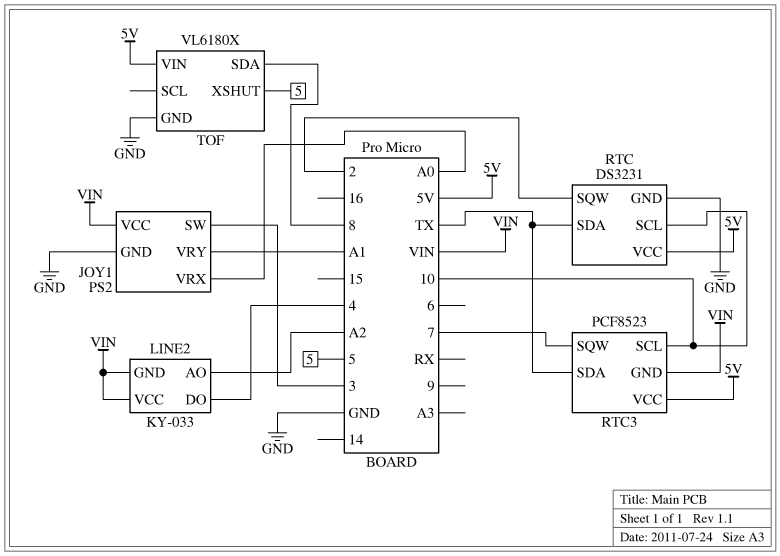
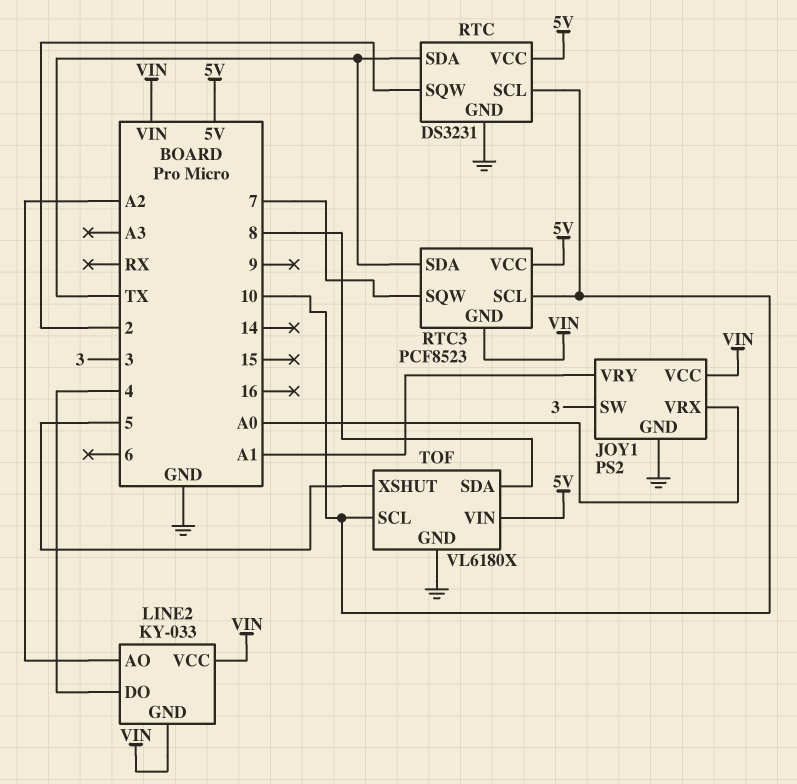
TOF pin SCL: none -> 10

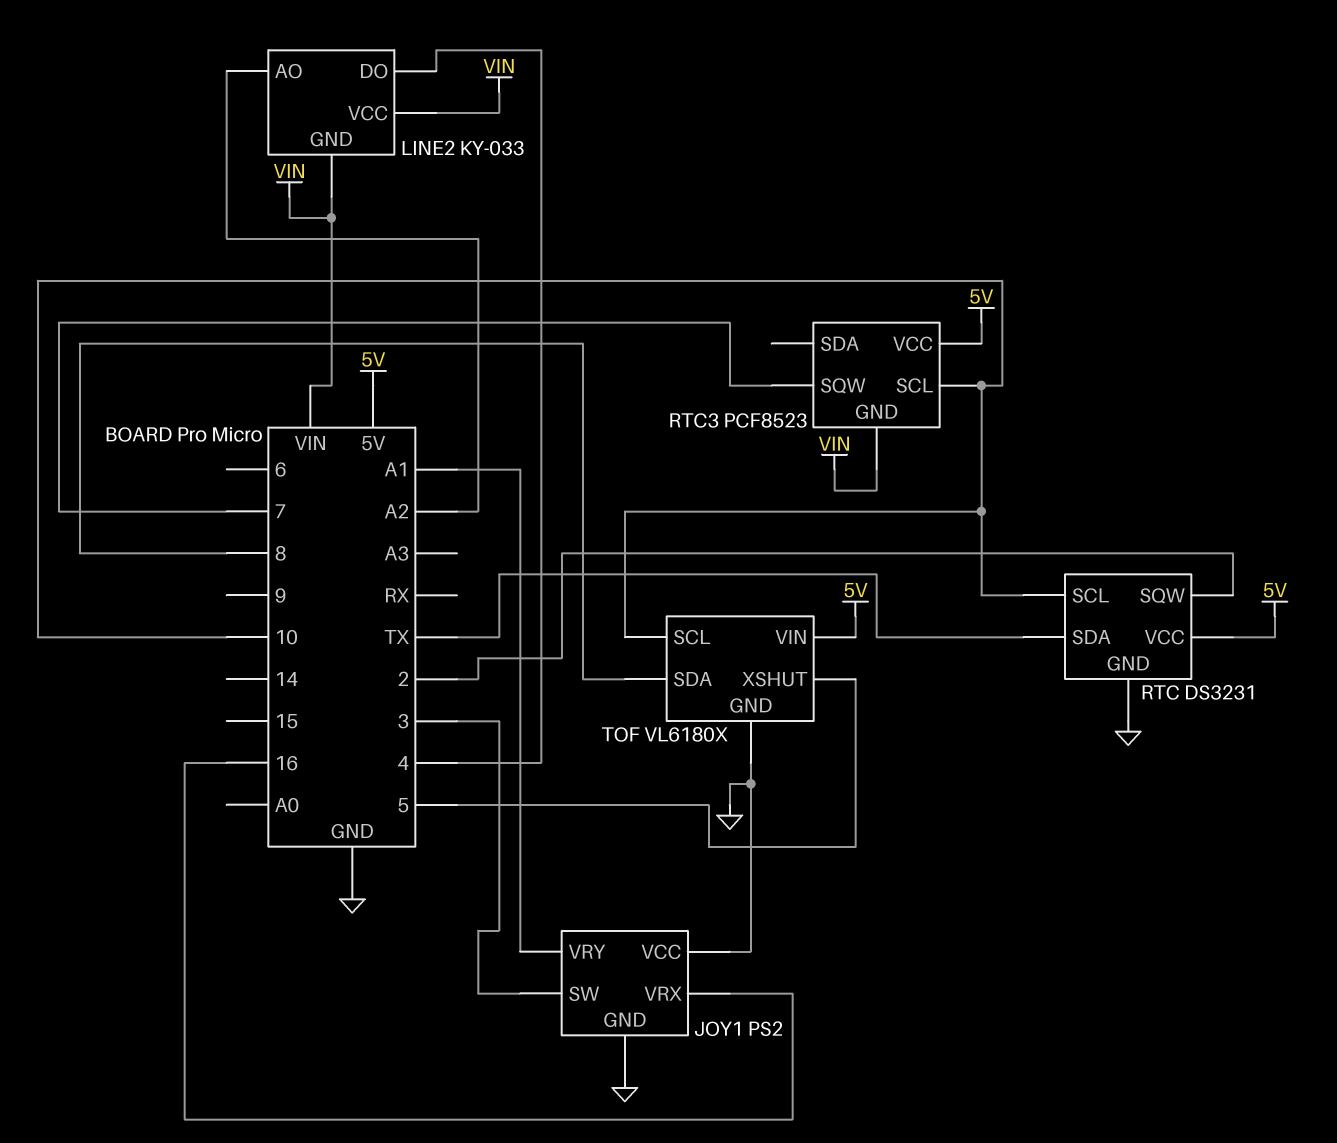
JOY1 pin VCC: VIN -> GND
JOY1 pin VRX: A0 -> 16
RTC3 pin SDA: TX -> none

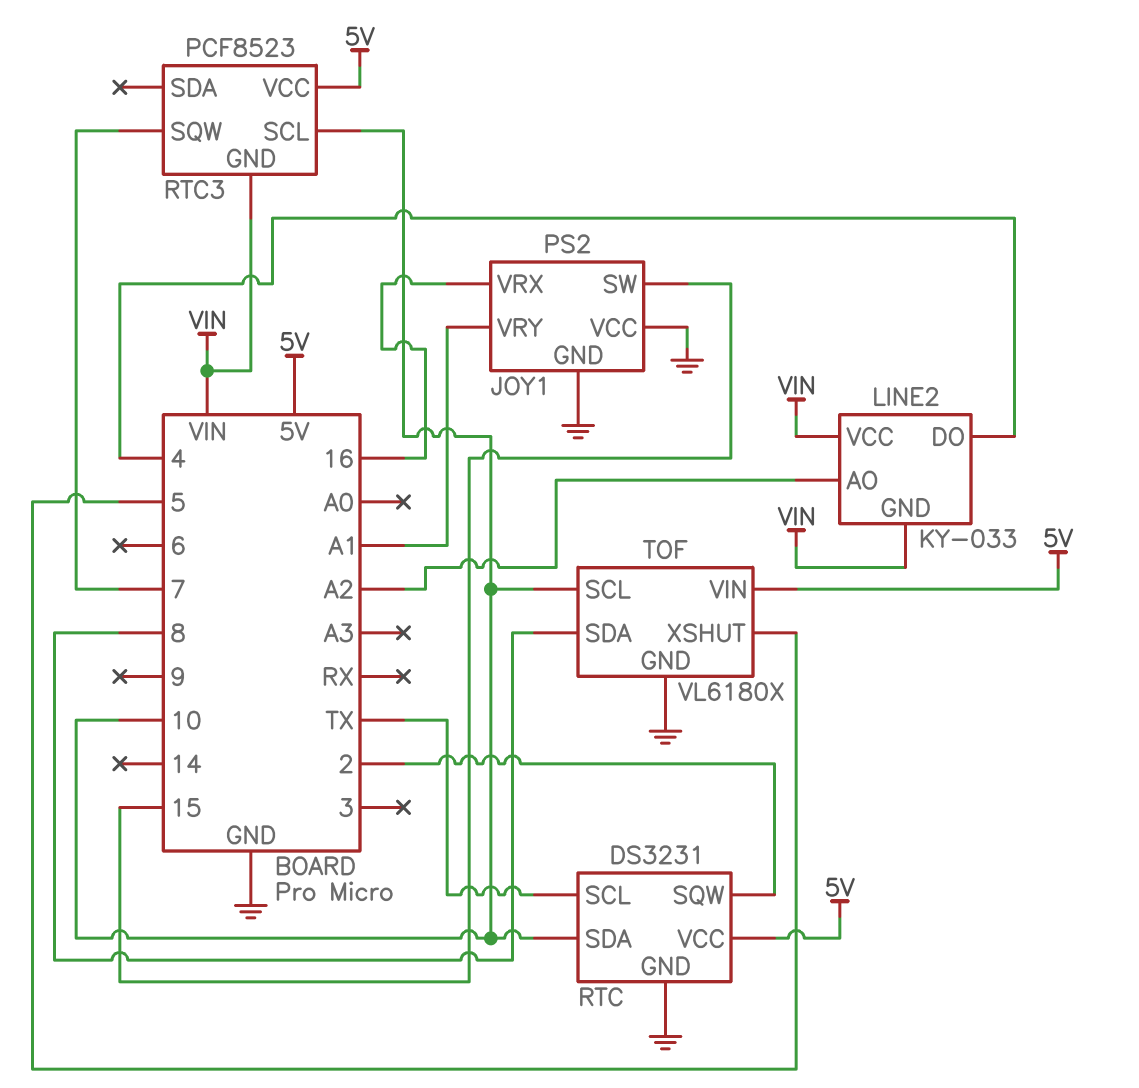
JOY1 pin SW: 3 -> 15
RTC pin SCL: 10 -> TX
RTC pin SDA: TX -> 10

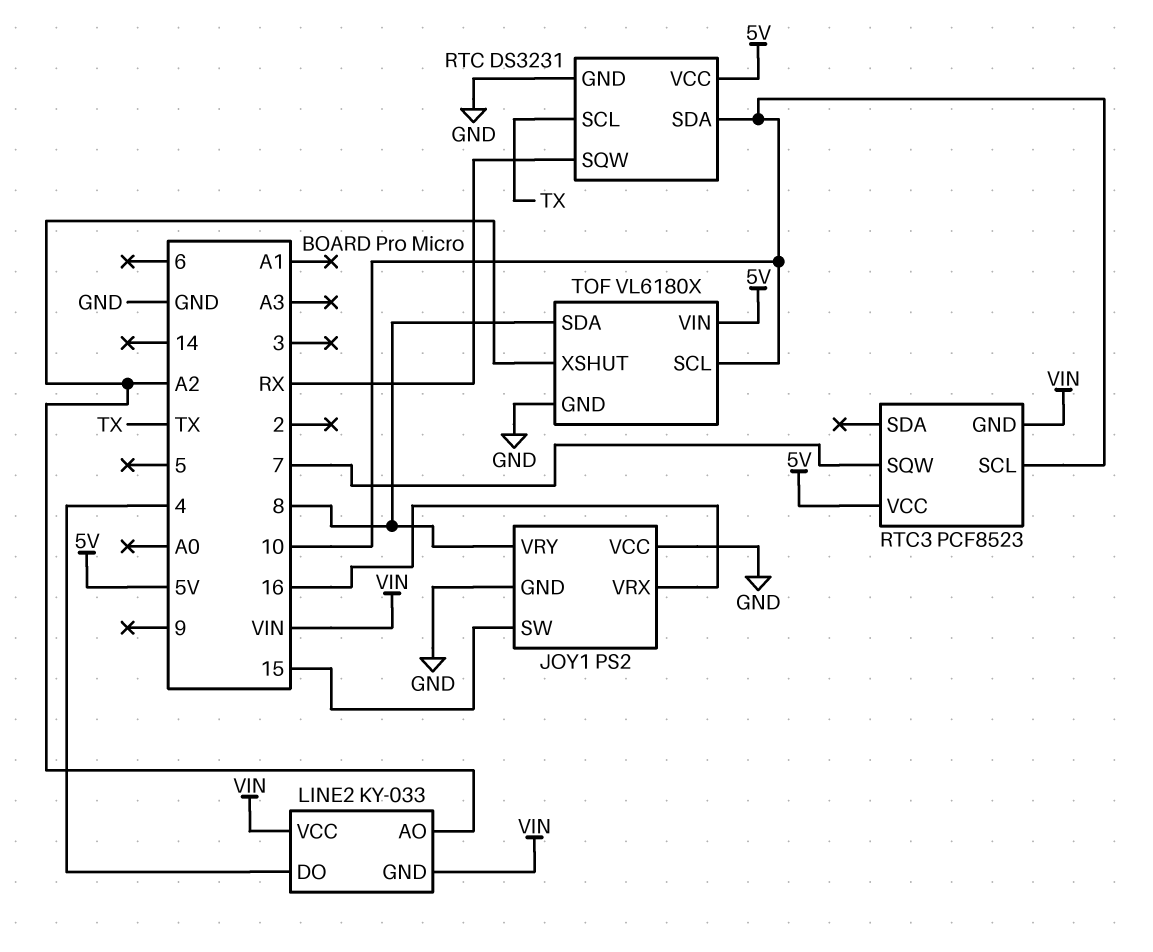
JOY1 pin VRY: A1 -> 8
RTC pin SQW: 2 -> RX
TOF pin XSHUT: 5 -> A2

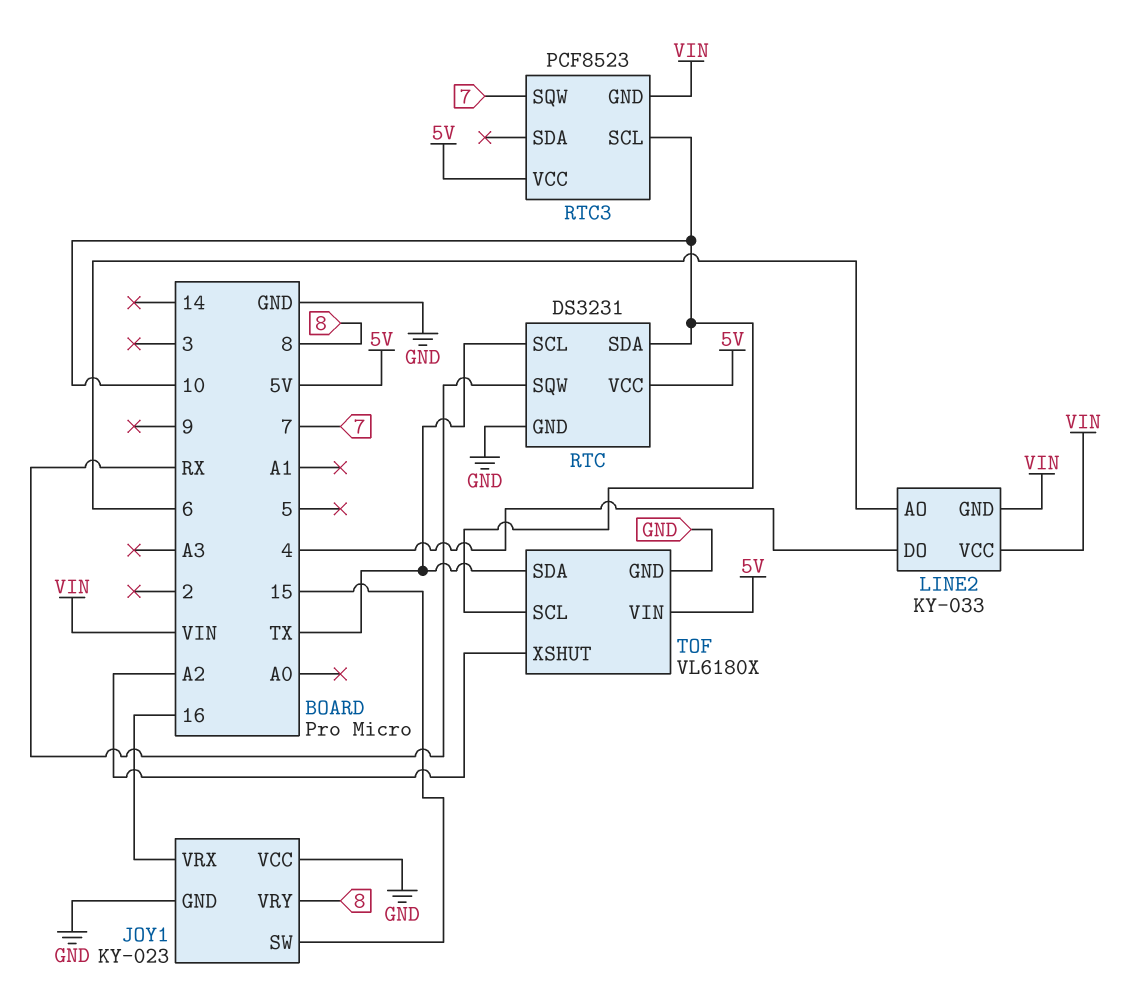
JOY1: PS2 -> KY-023
LINE2 pin AO: A2 -> 6
TOF pin SDA: 8 -> TX

